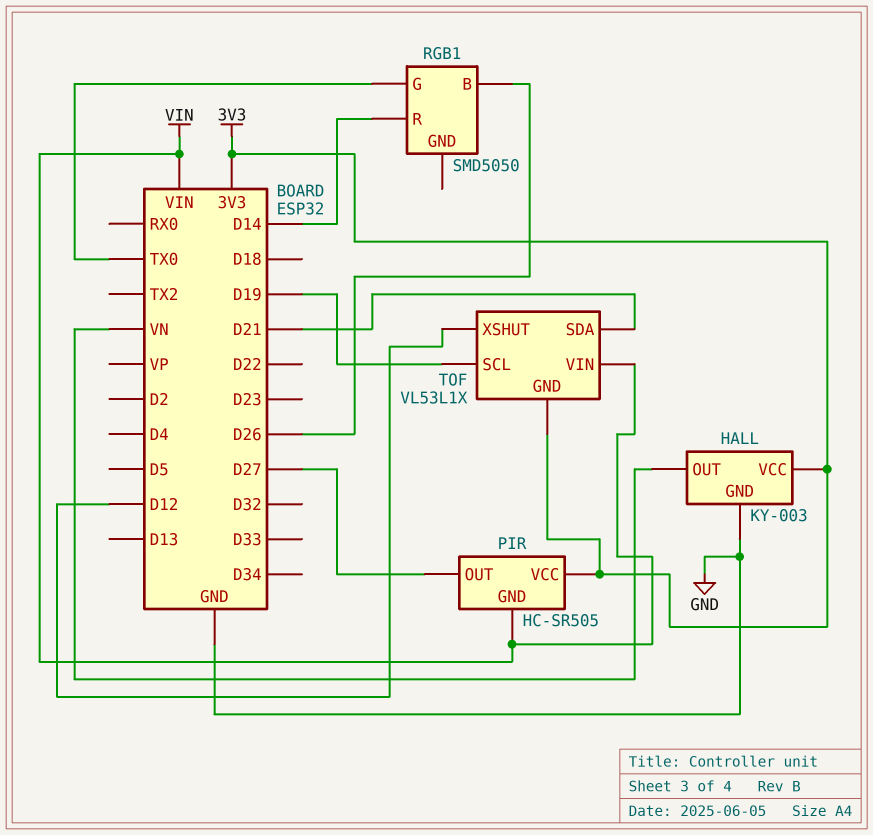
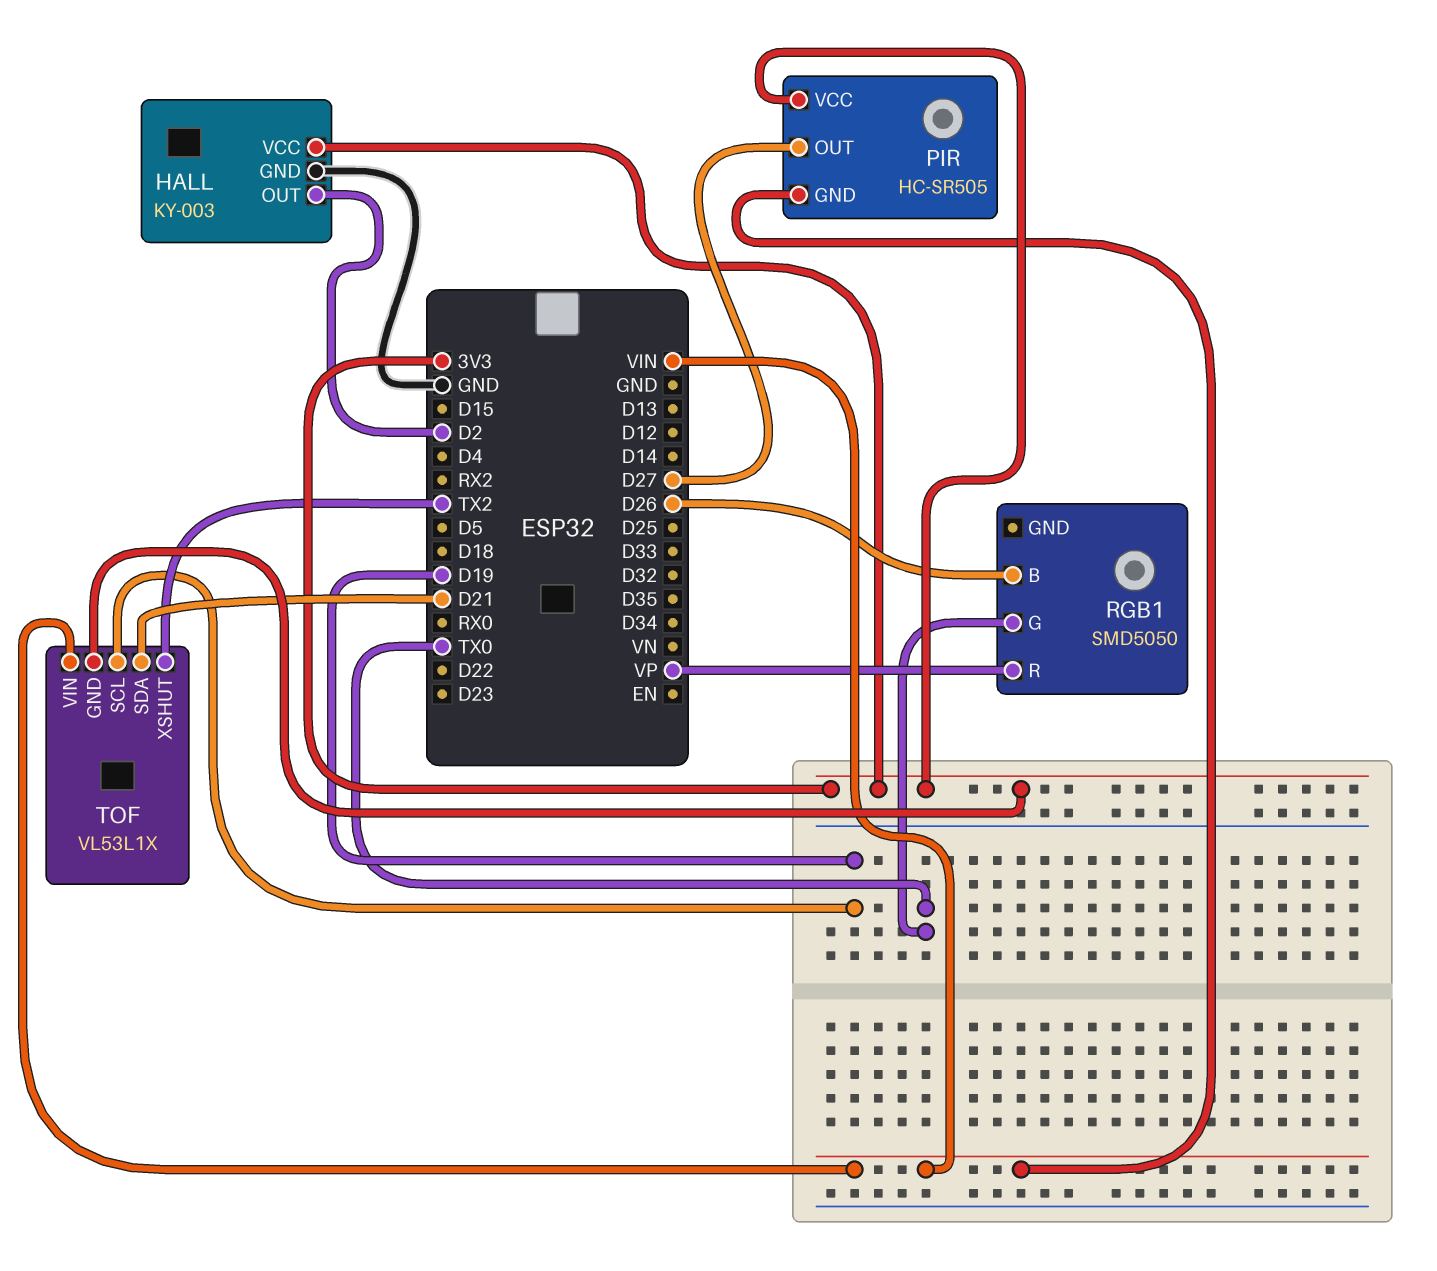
HALL pin OUT: VN -> D2
RGB1 pin R: D14 -> VP
TOF pin XSHUT: D12 -> TX2

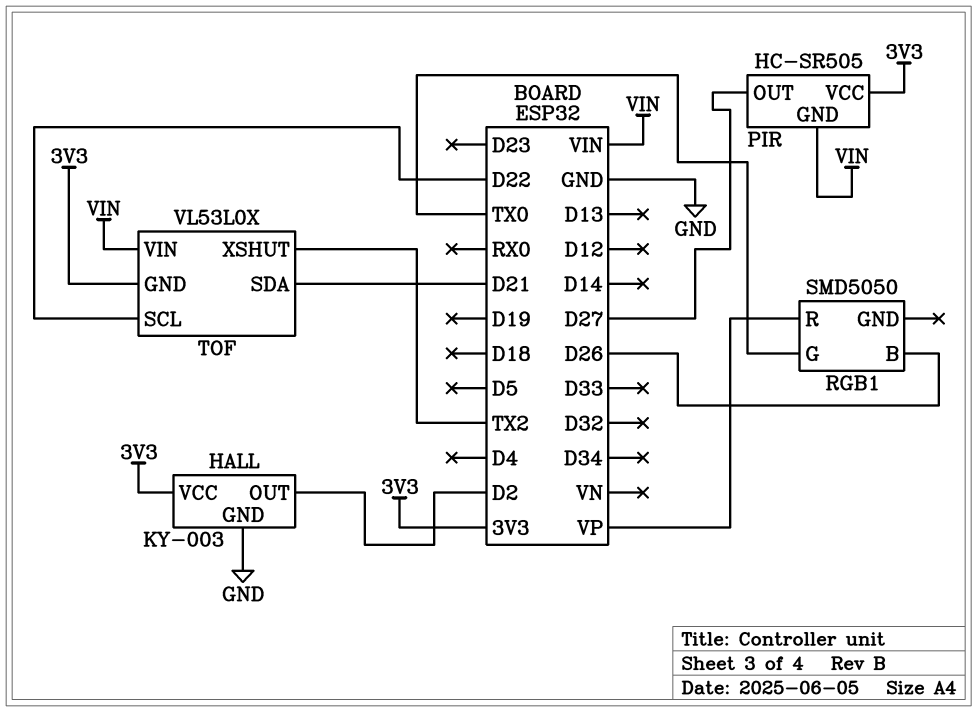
TOF: VL53L1X -> VL53L0X
TOF pin SCL: D19 -> D22

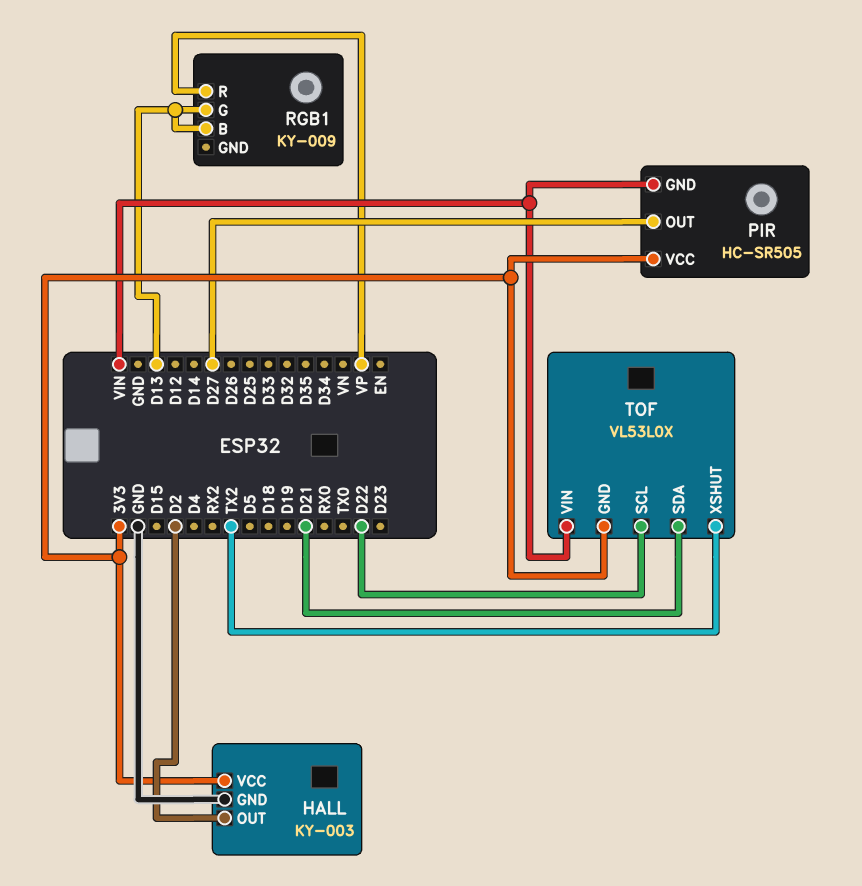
RGB1: SMD5050 -> KY-009
RGB1 pin B: D26 -> D13
RGB1 pin G: TX0 -> D13

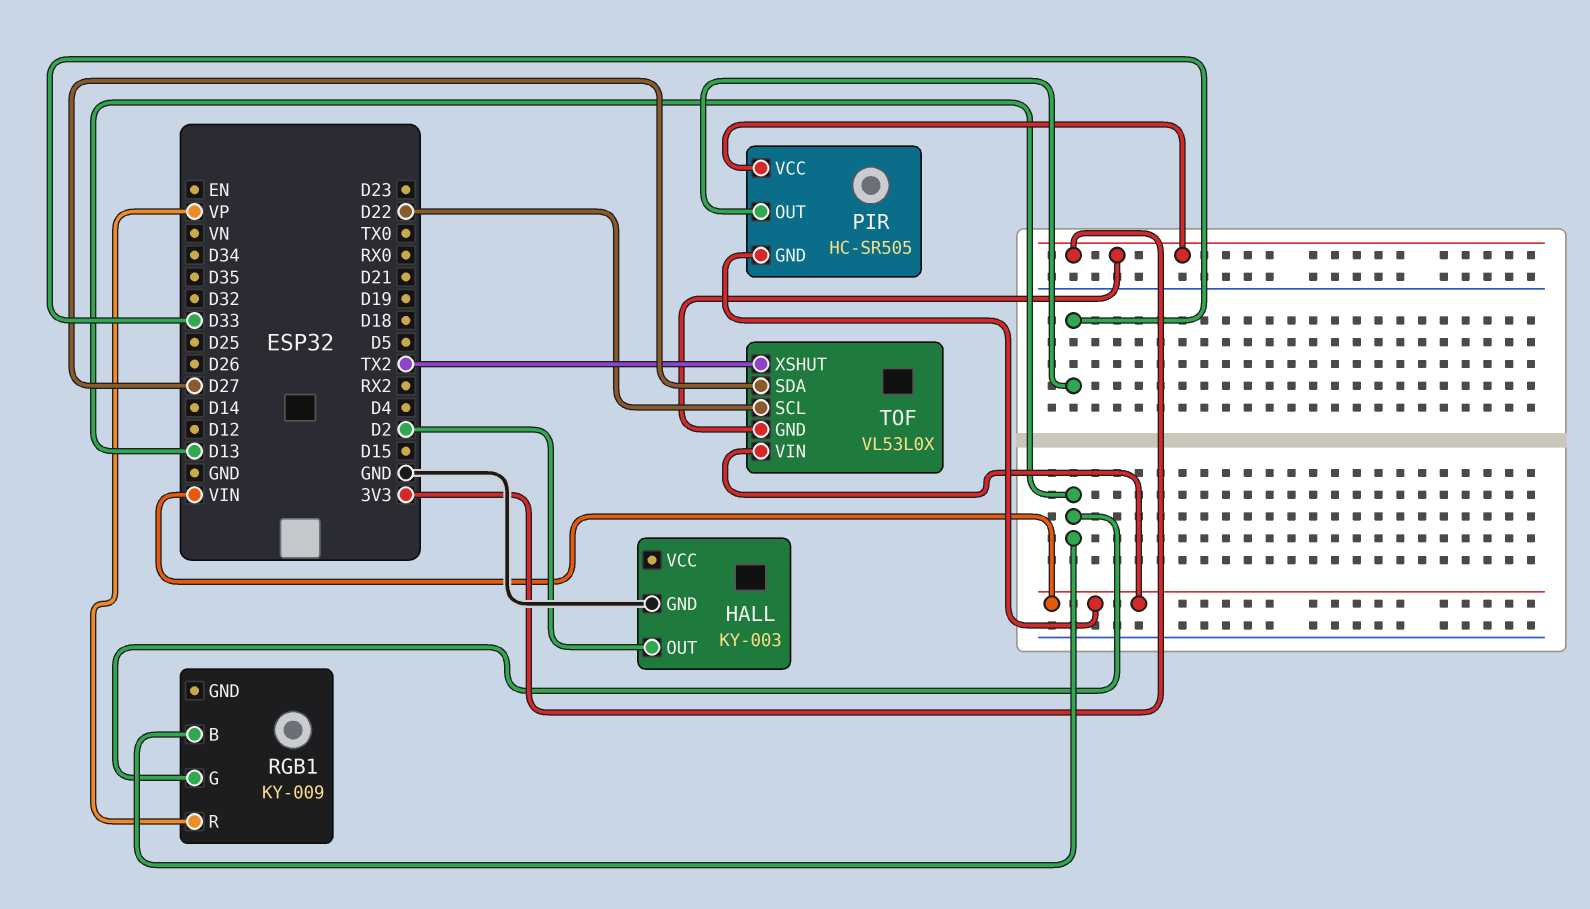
HALL pin VCC: 3V3 -> none
PIR pin OUT: D27 -> D33
TOF pin SDA: D21 -> D27

